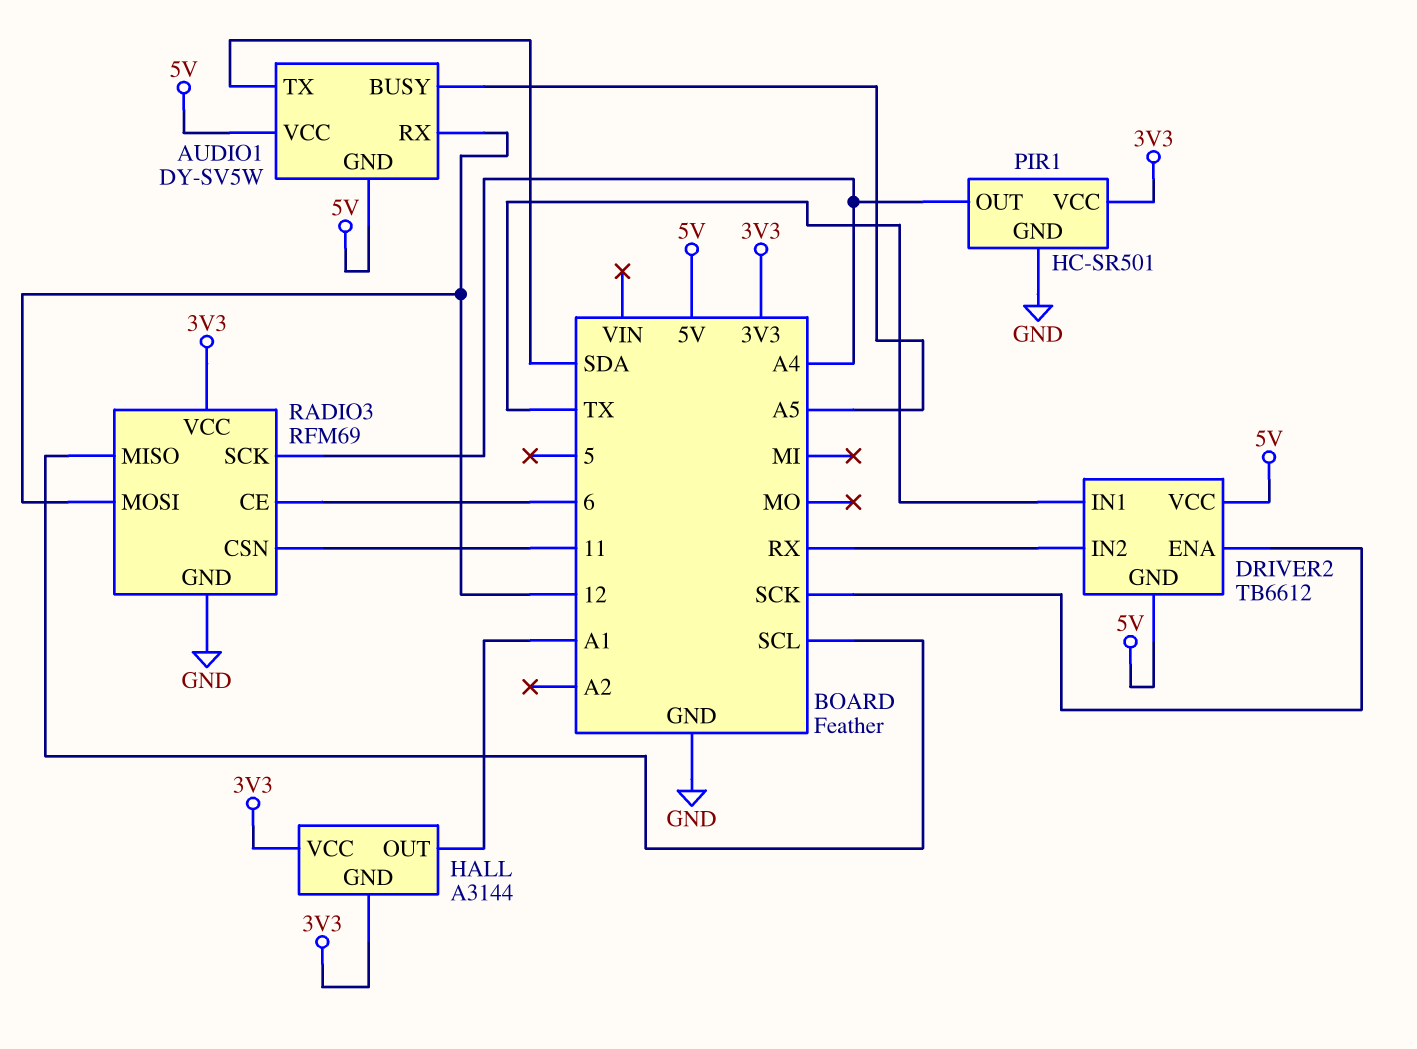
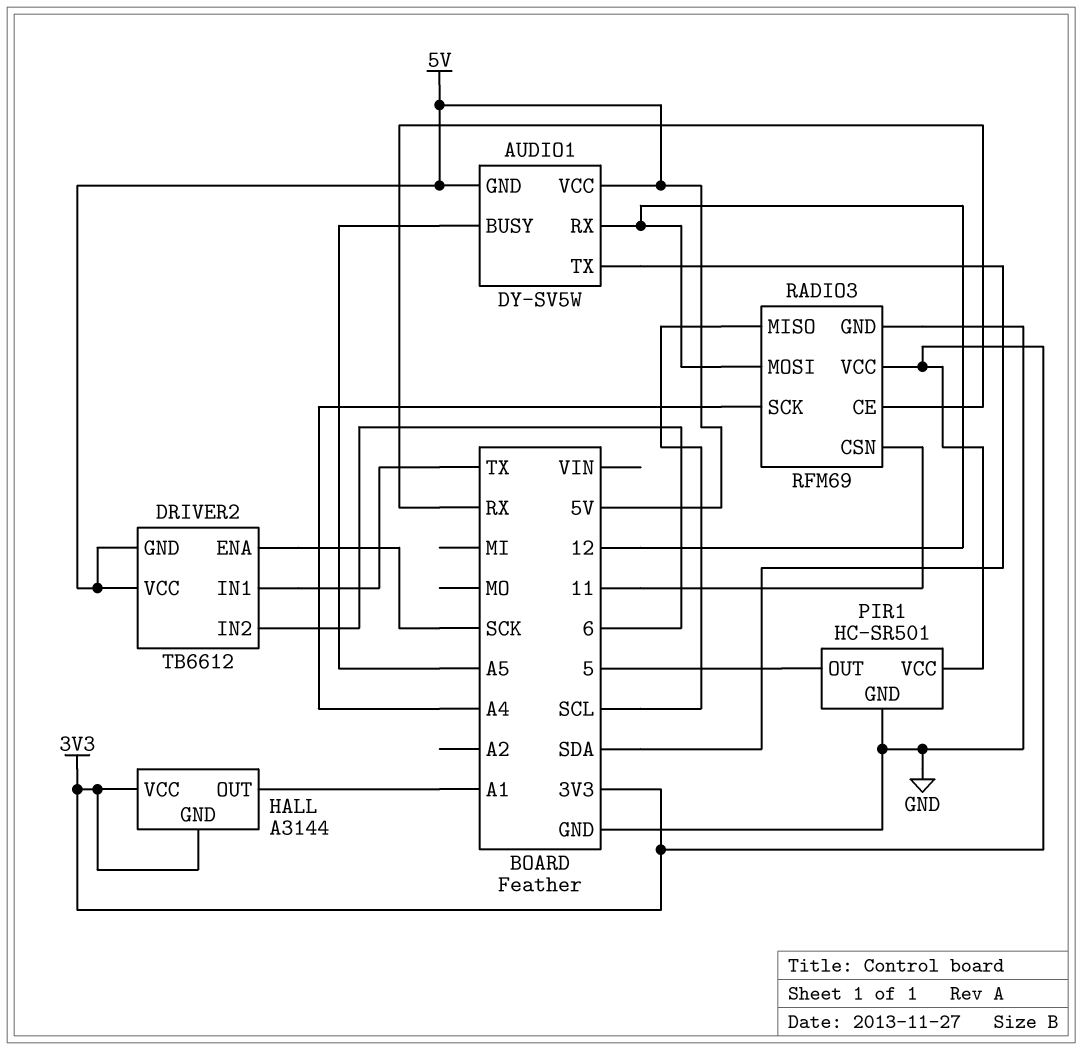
DRIVER2 pin IN2: RX -> 6
PIR1 pin OUT: A4 -> 5
RADIO3 pin CE: 6 -> RX

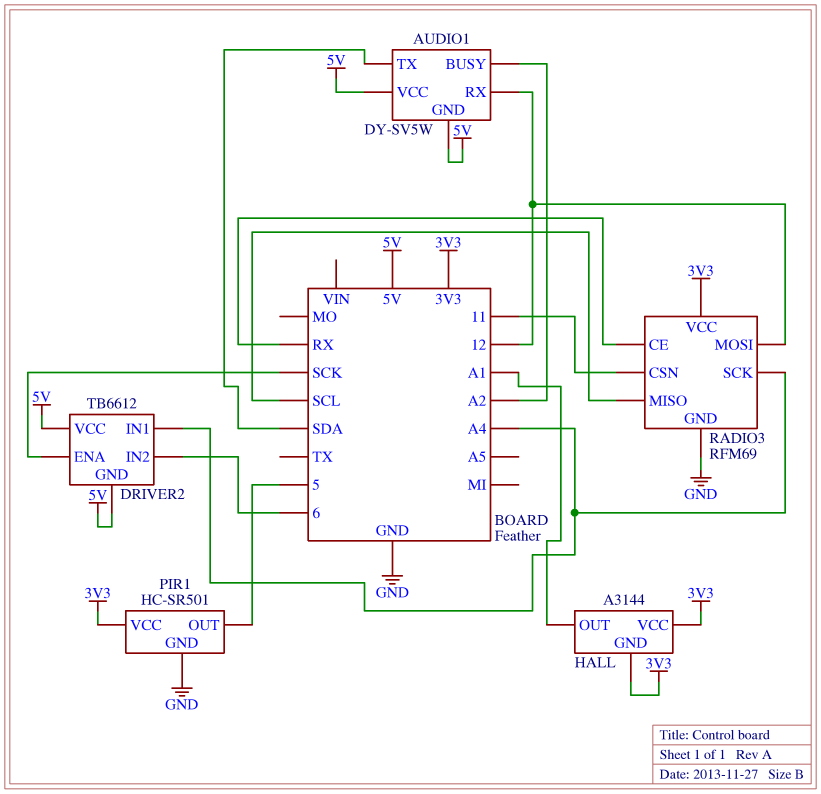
AUDIO1 pin BUSY: A5 -> A2
DRIVER2 pin IN1: TX -> A4

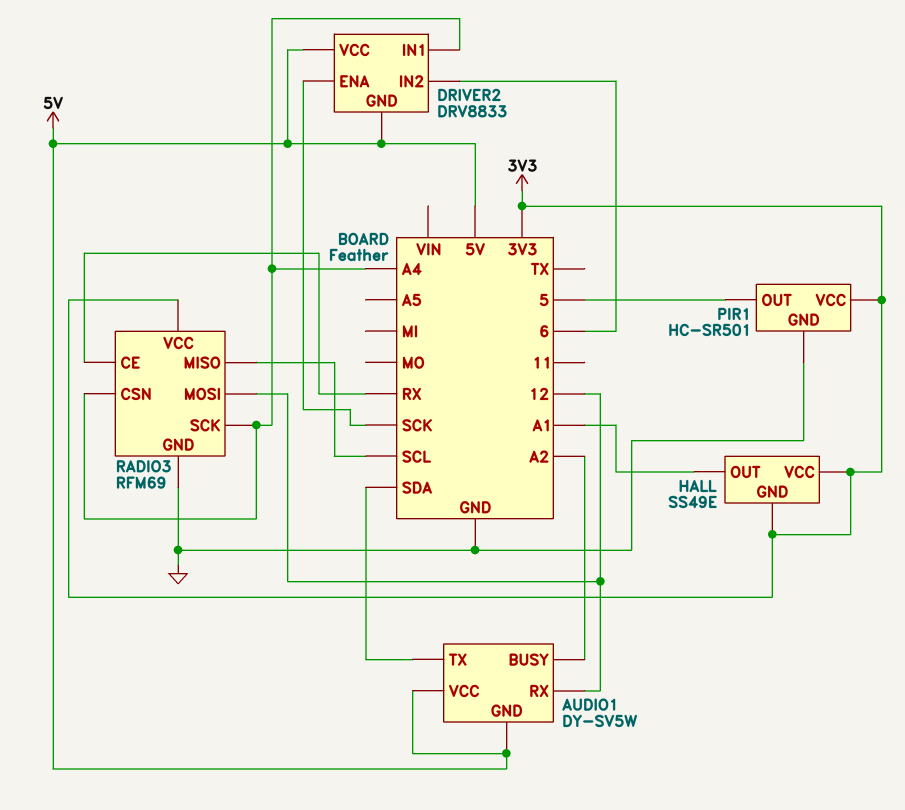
DRIVER2: TB6612 -> DRV8833
HALL: A3144 -> SS49E
RADIO3 pin CSN: 11 -> A4

